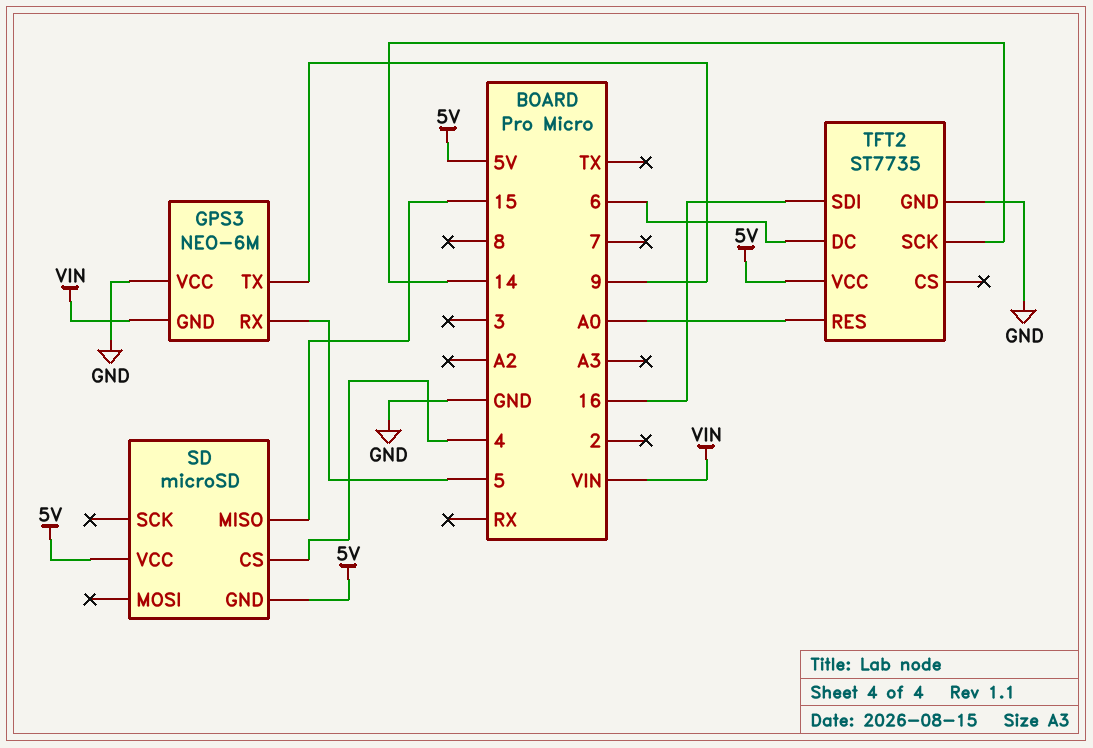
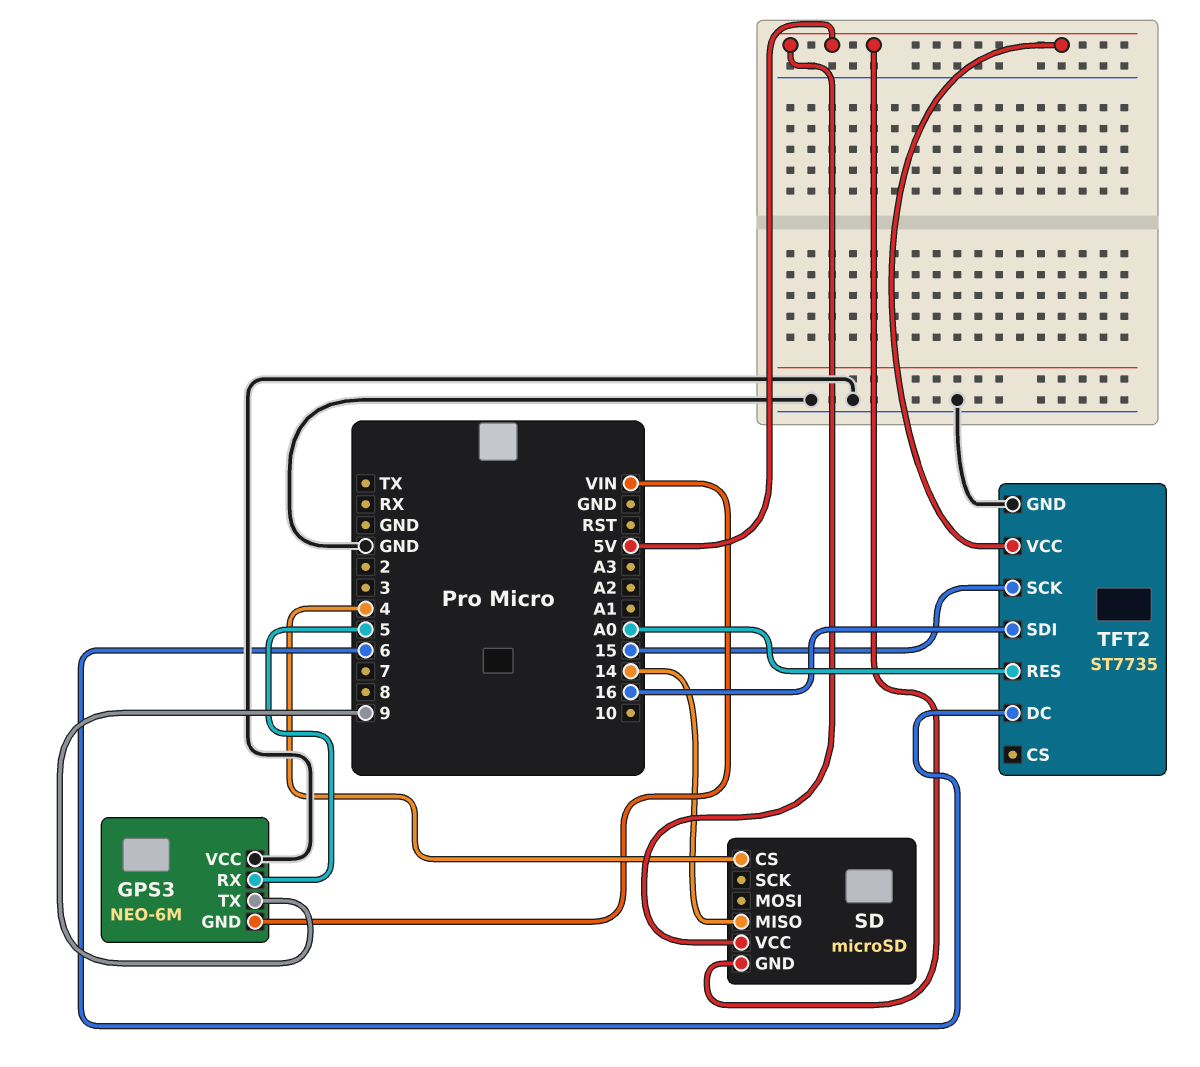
SD pin MISO: 15 -> 14
TFT2 pin SCK: 14 -> 15

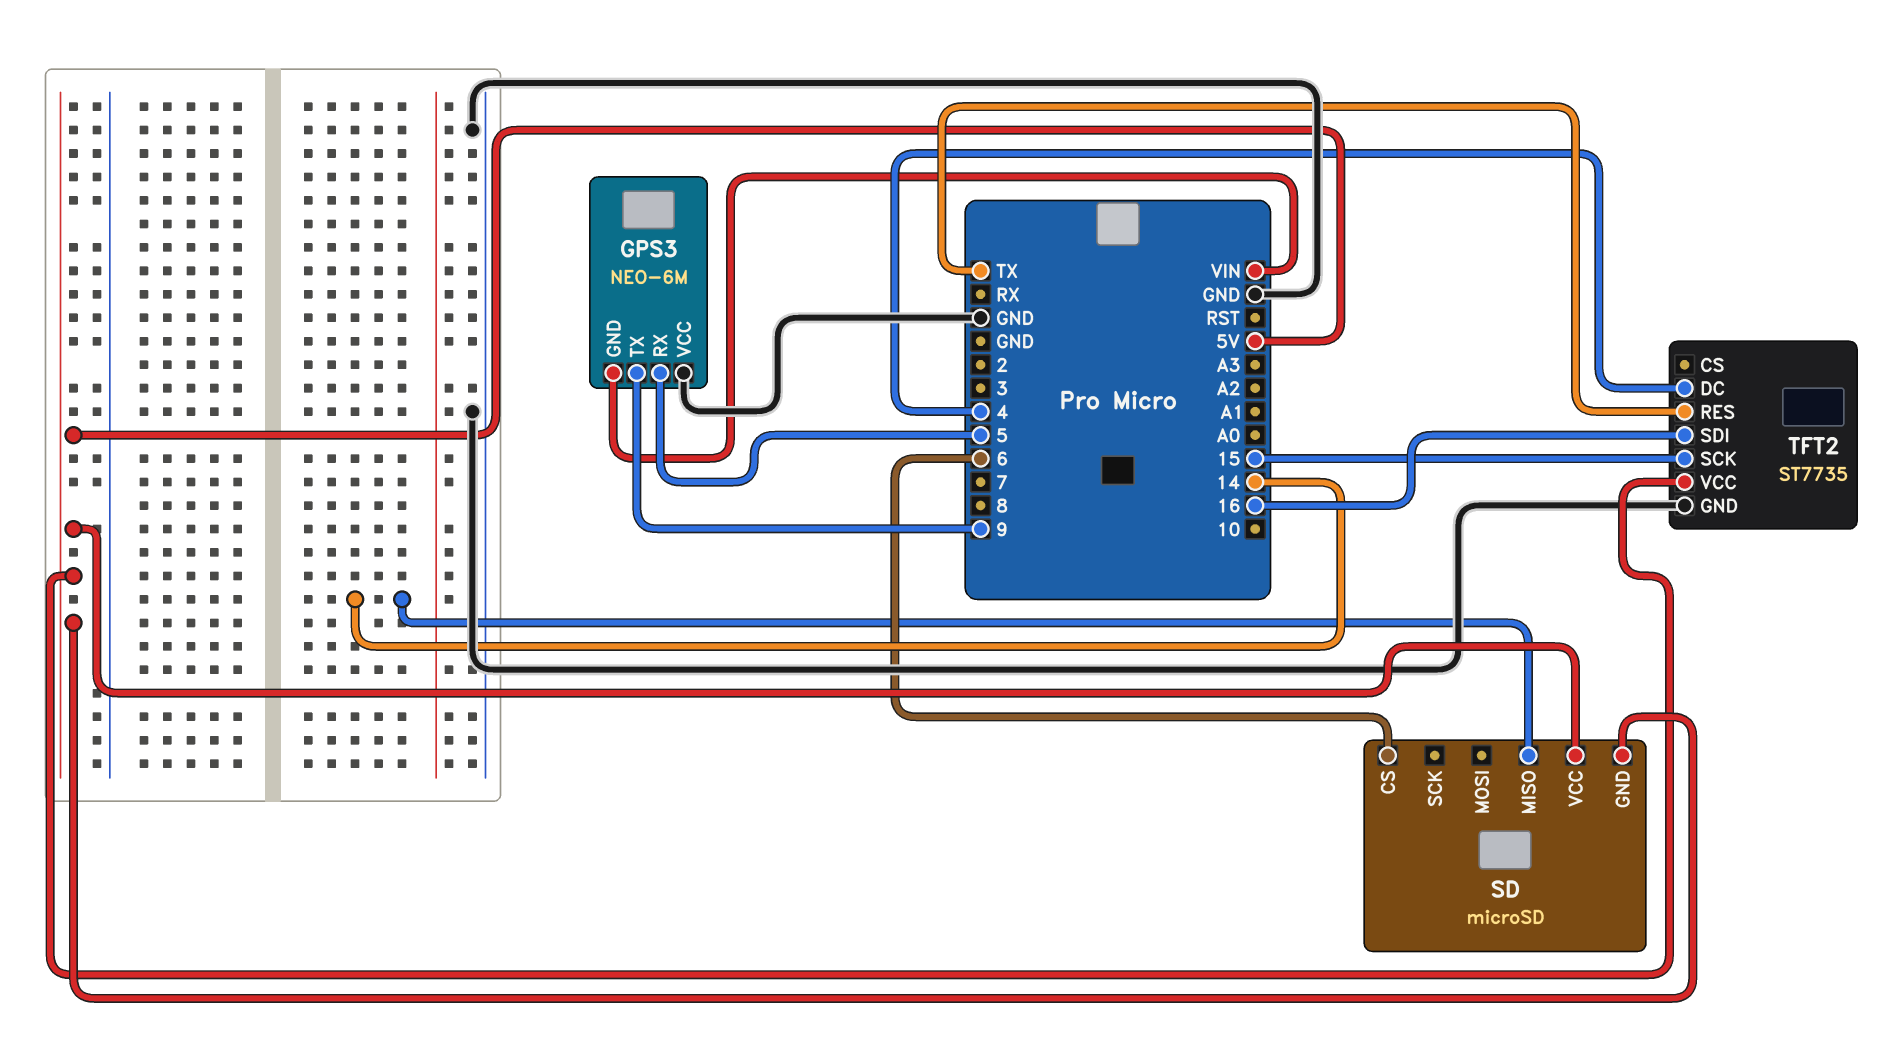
SD pin CS: 4 -> 6
TFT2 pin DC: 6 -> 4
TFT2 pin RES: A0 -> TX

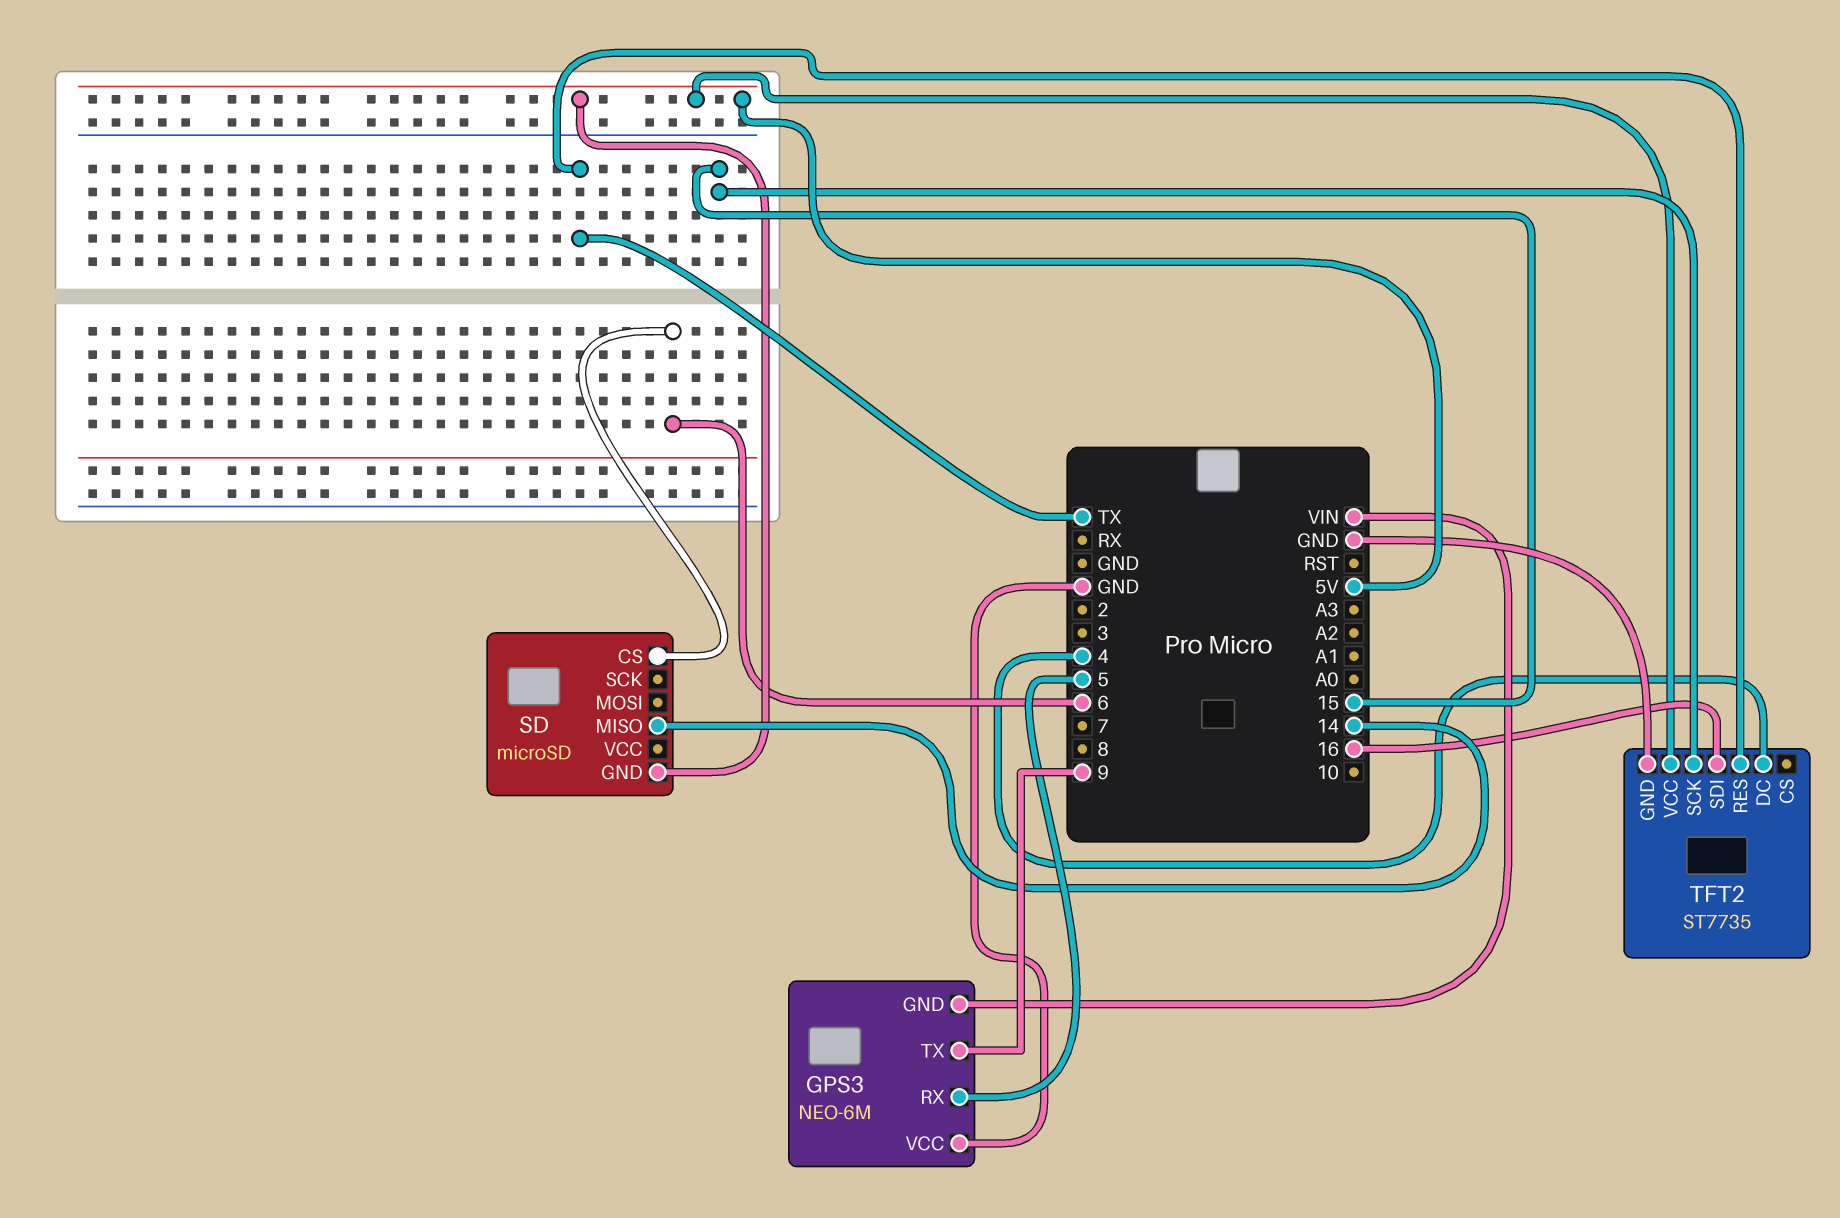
SD pin VCC: 5V -> none

